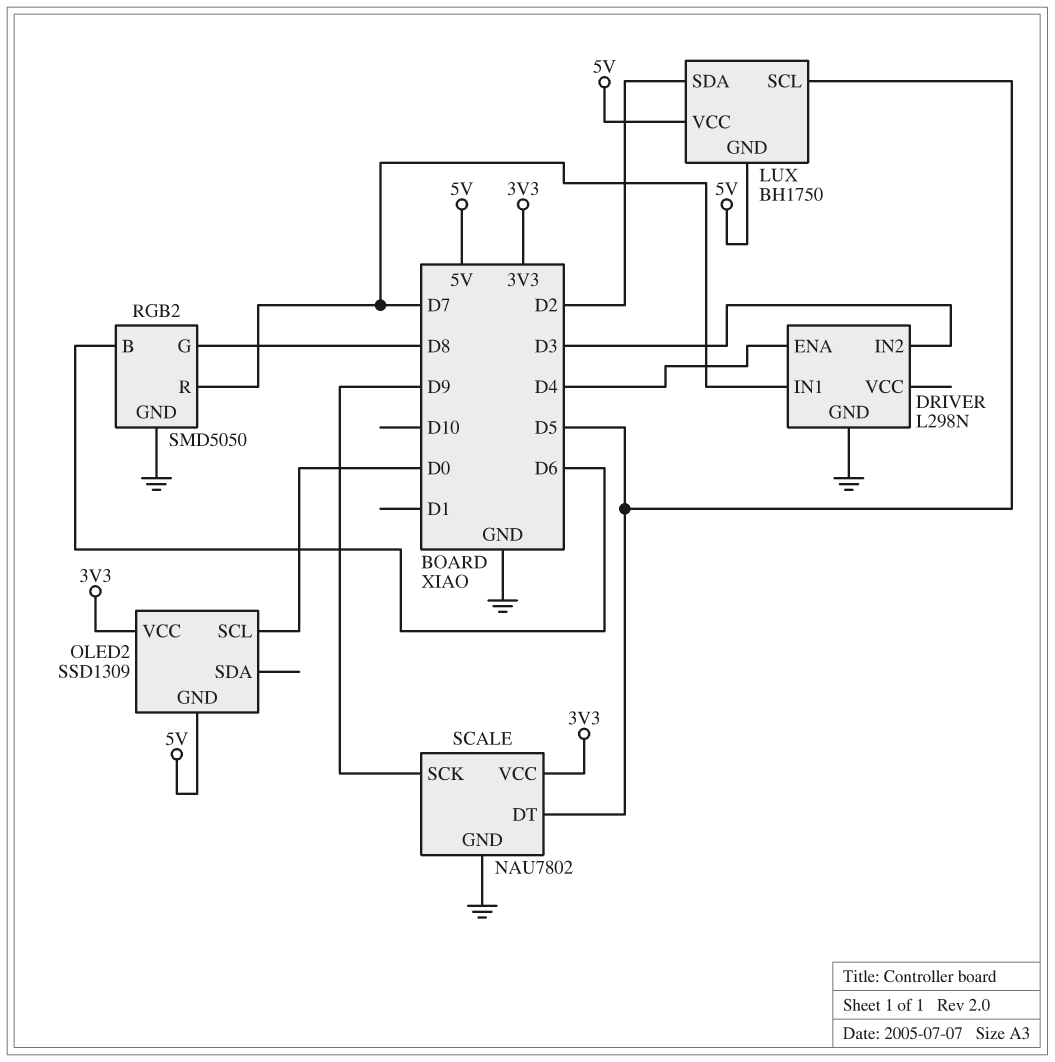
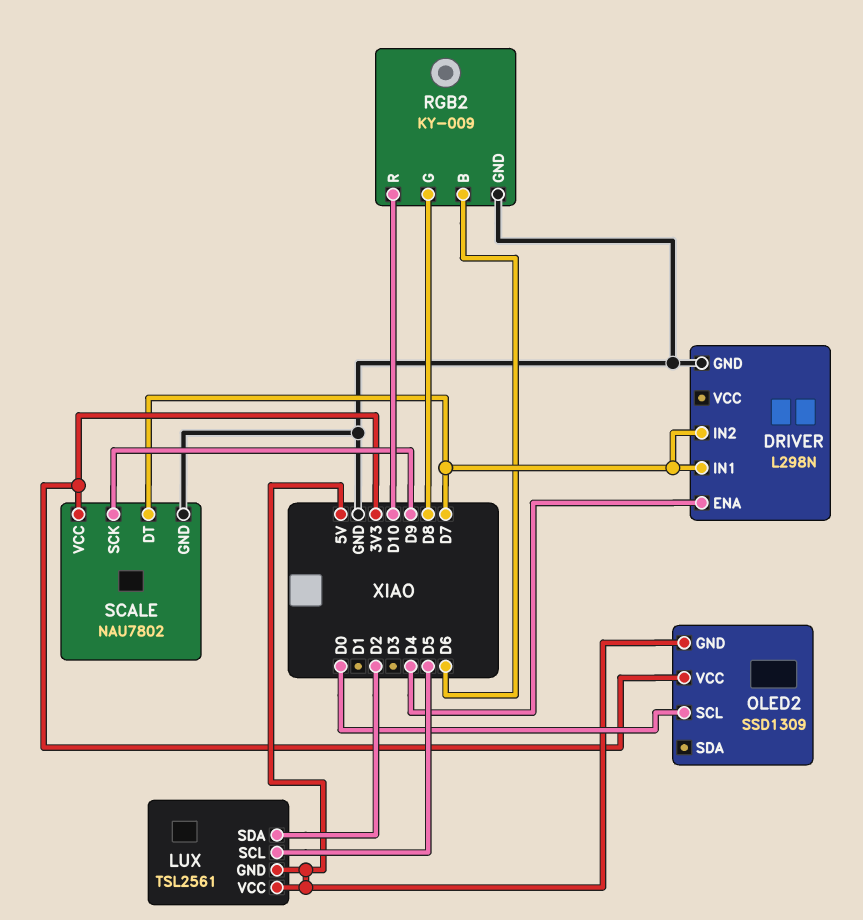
DRIVER pin IN2: D3 -> D7
LUX: BH1750 -> TSL2561
RGB2: SMD5050 -> KY-009
RGB2 pin R: D7 -> D10
SCALE pin DT: D5 -> D7

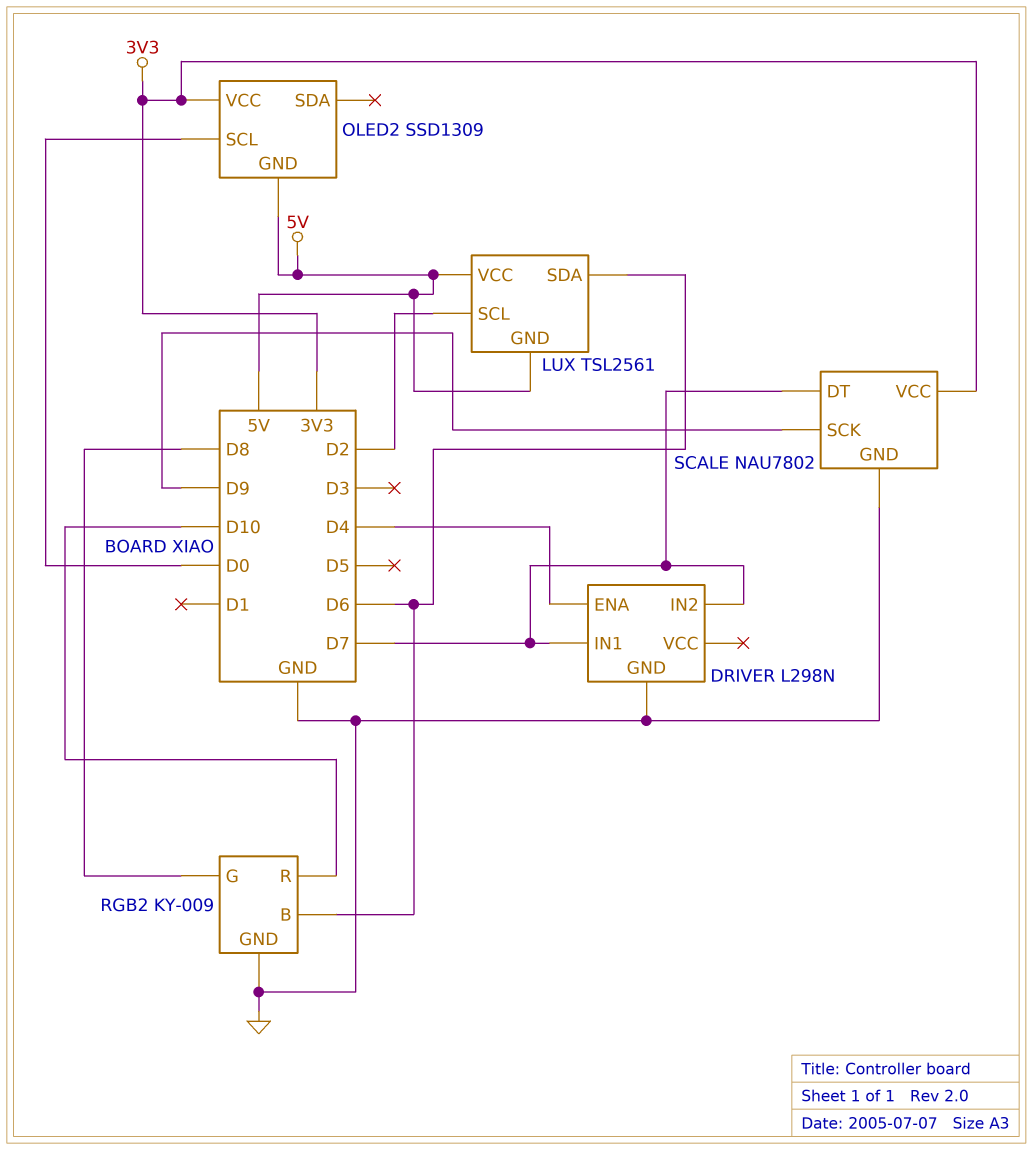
LUX pin SCL: D5 -> D2
LUX pin SDA: D2 -> D6

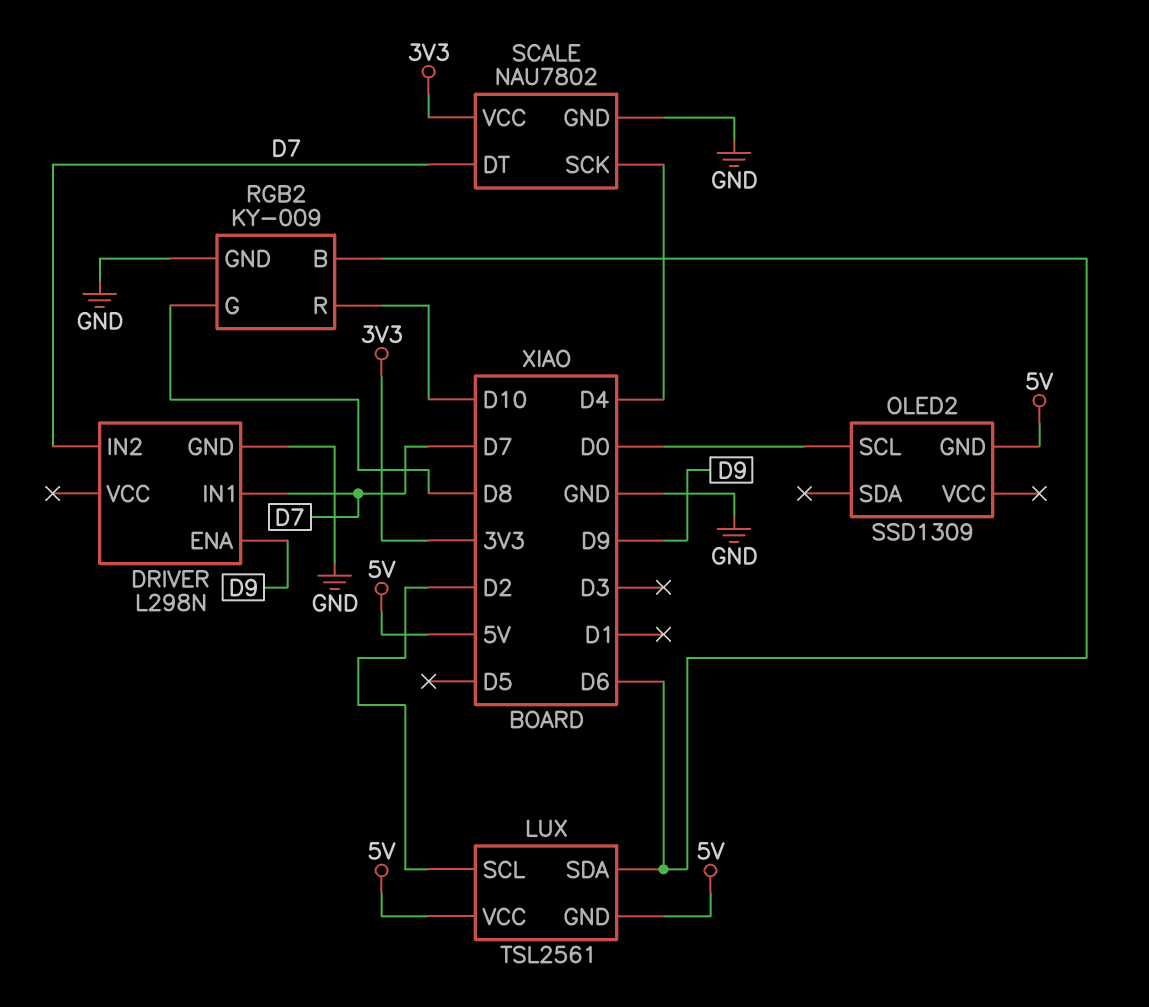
DRIVER pin ENA: D4 -> D9
OLED2 pin VCC: 3V3 -> none
SCALE pin SCK: D9 -> D4

